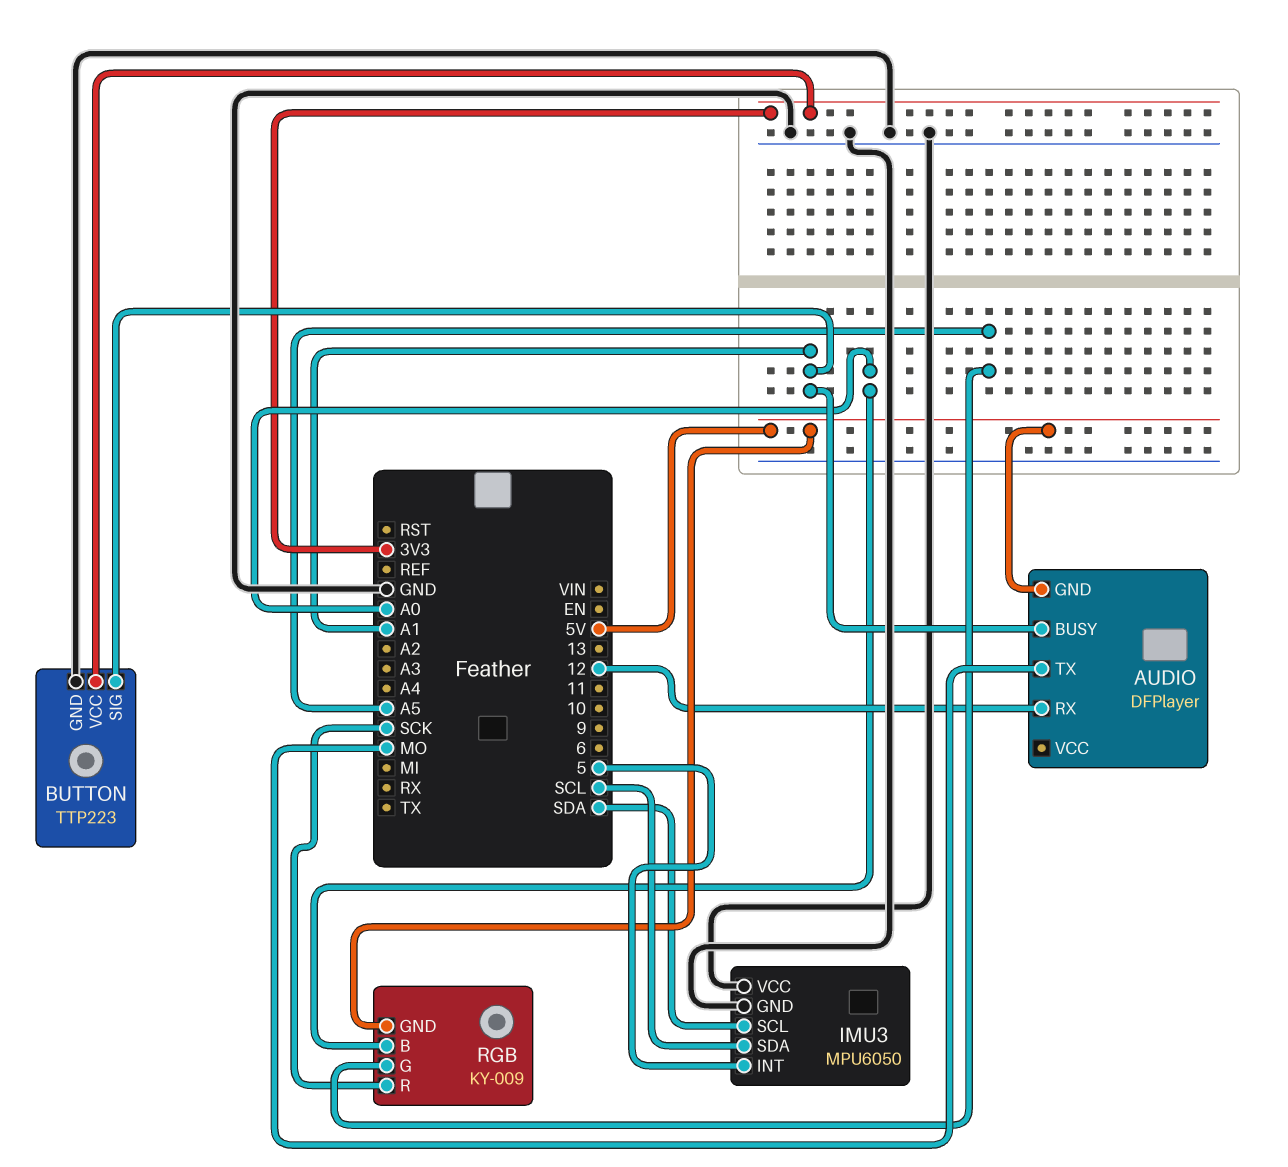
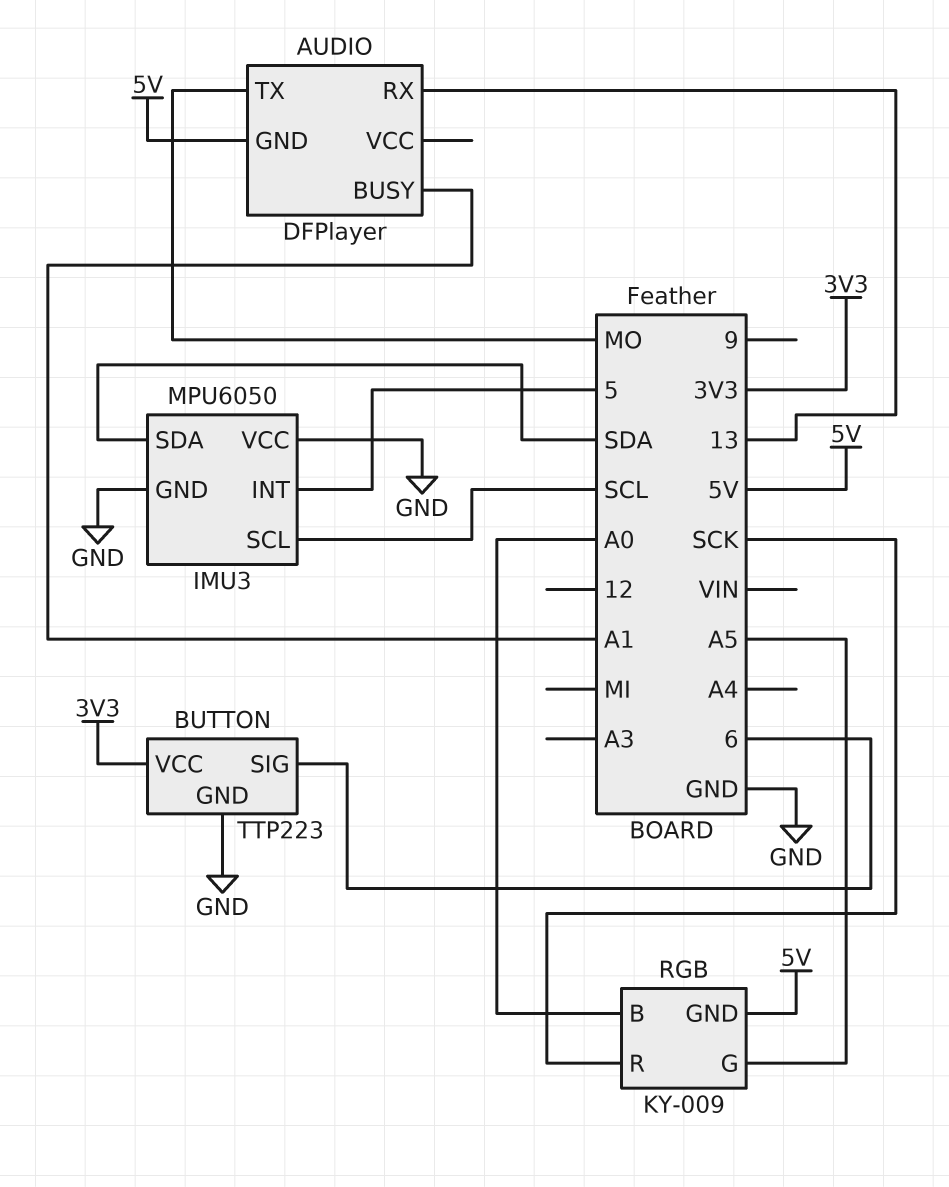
AUDIO pin RX: 12 -> 13
BUTTON pin SIG: A1 -> 6
IMU3 pin SCL: SDA -> SCL
IMU3 pin SDA: SCL -> SDA

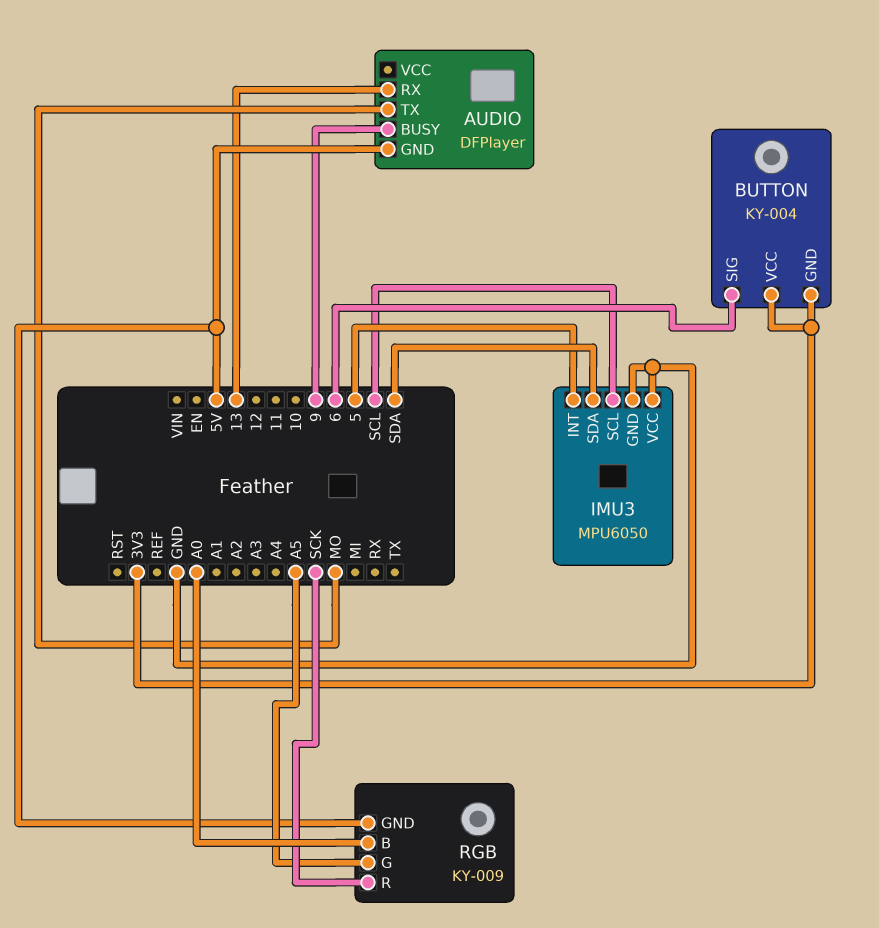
AUDIO pin BUSY: A1 -> 9
BUTTON: TTP223 -> KY-004
BUTTON pin GND: GND -> 3V3

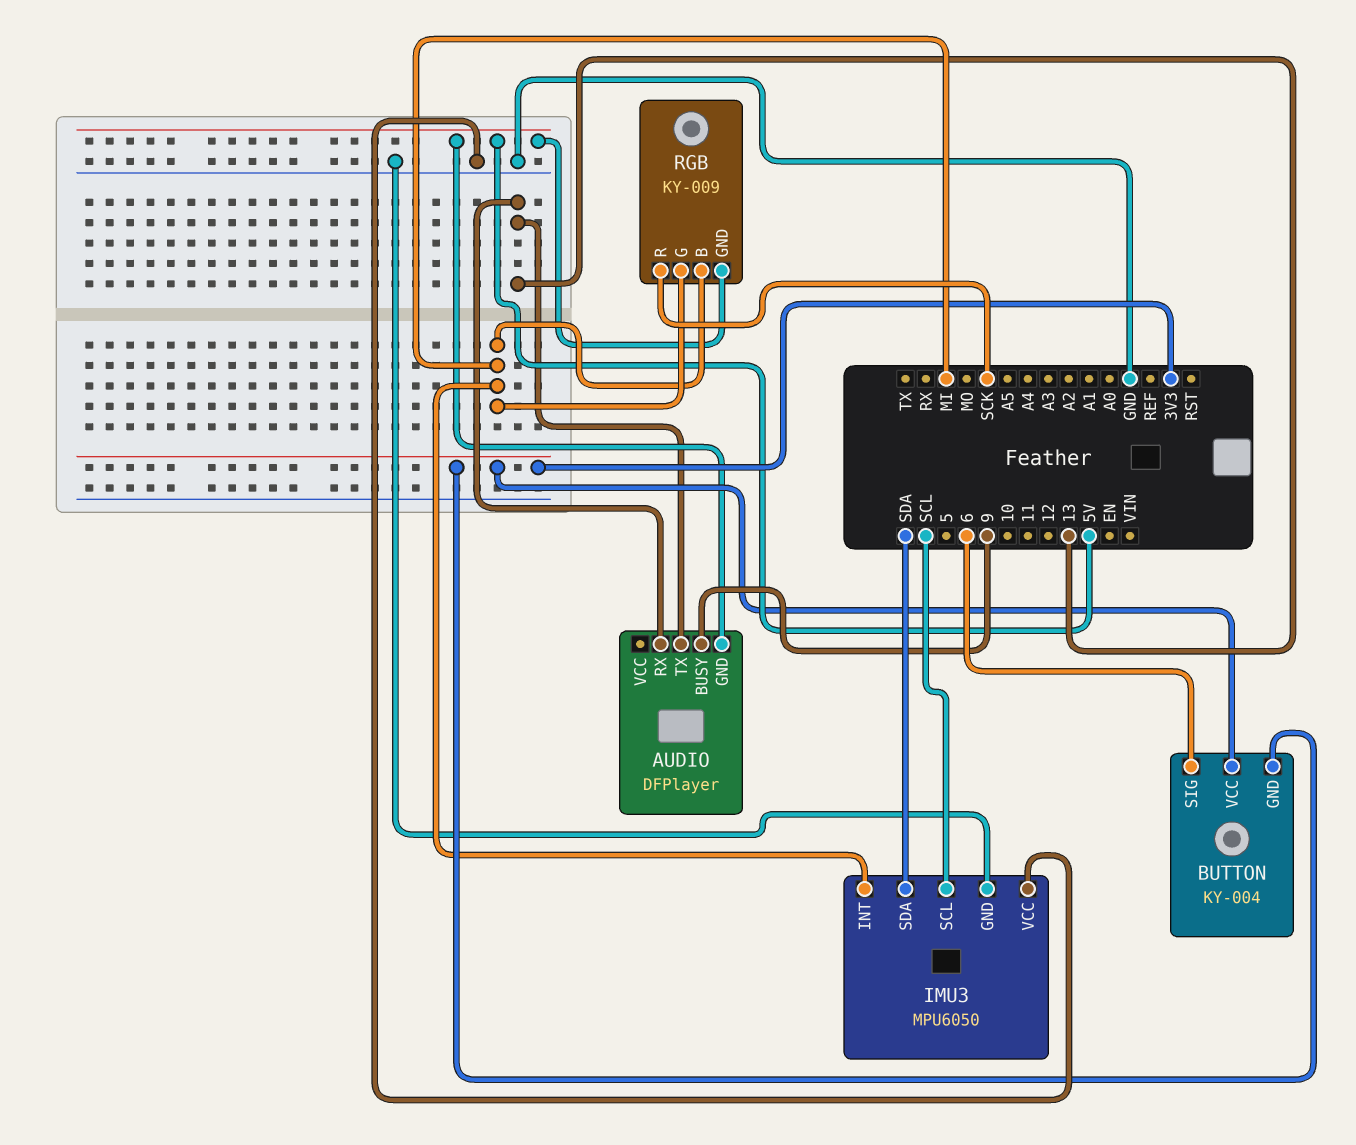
AUDIO pin TX: MO -> 13
IMU3 pin INT: 5 -> MI
RGB pin B: A0 -> MI
RGB pin G: A5 -> MI

